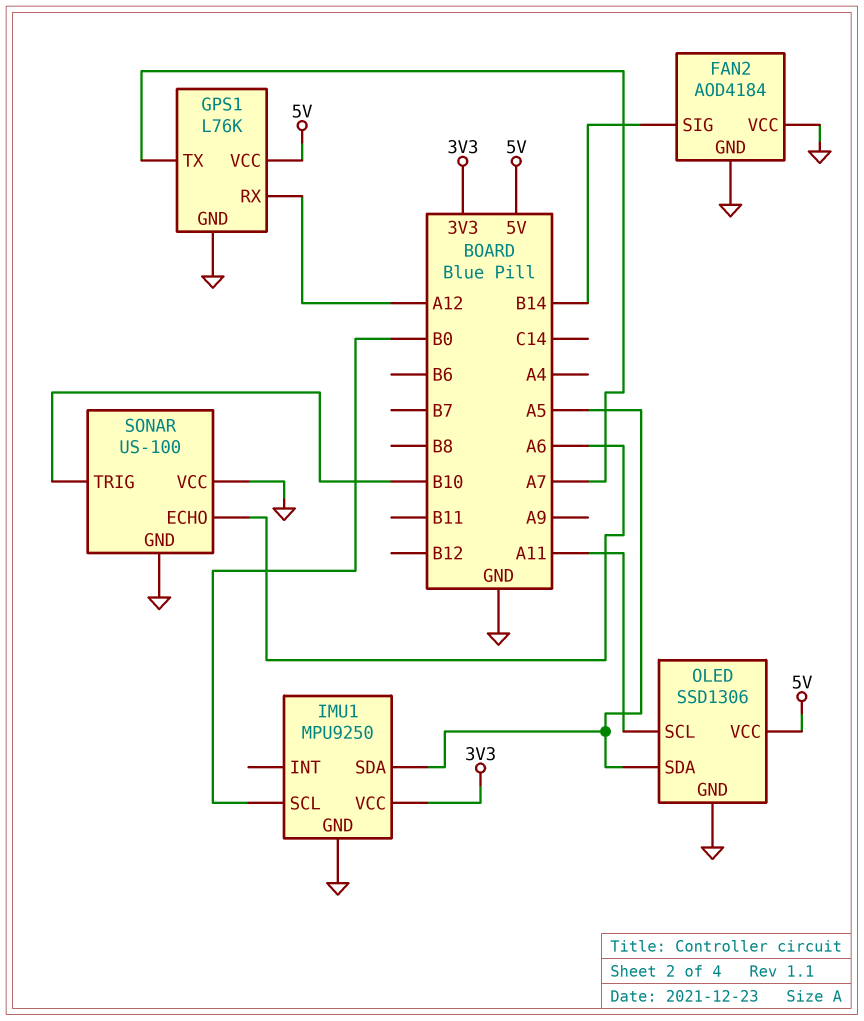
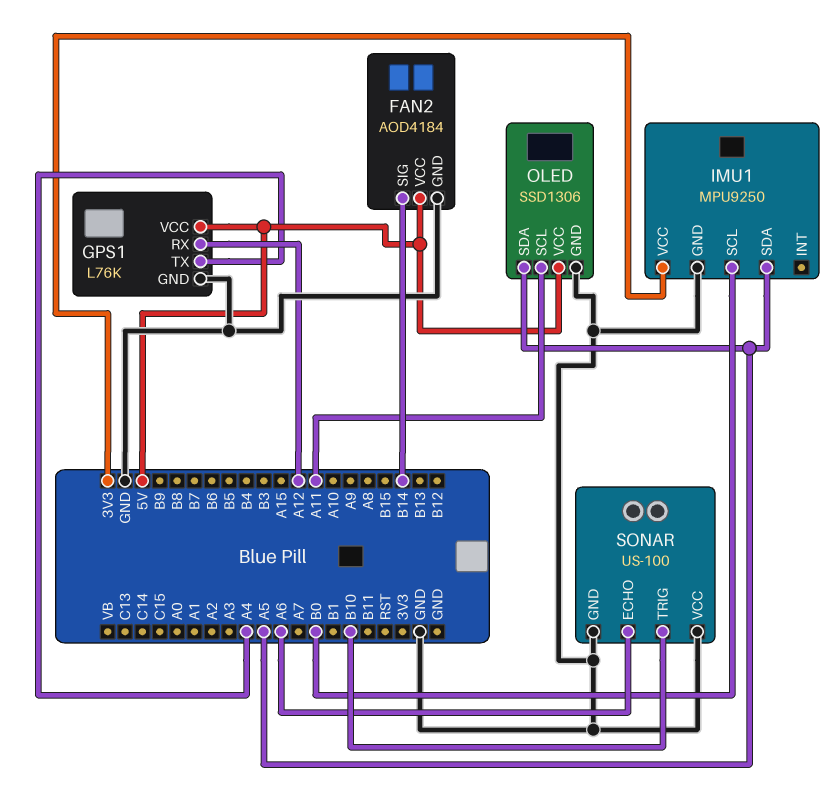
FAN2 pin VCC: GND -> 5V
GPS1 pin TX: A7 -> A4

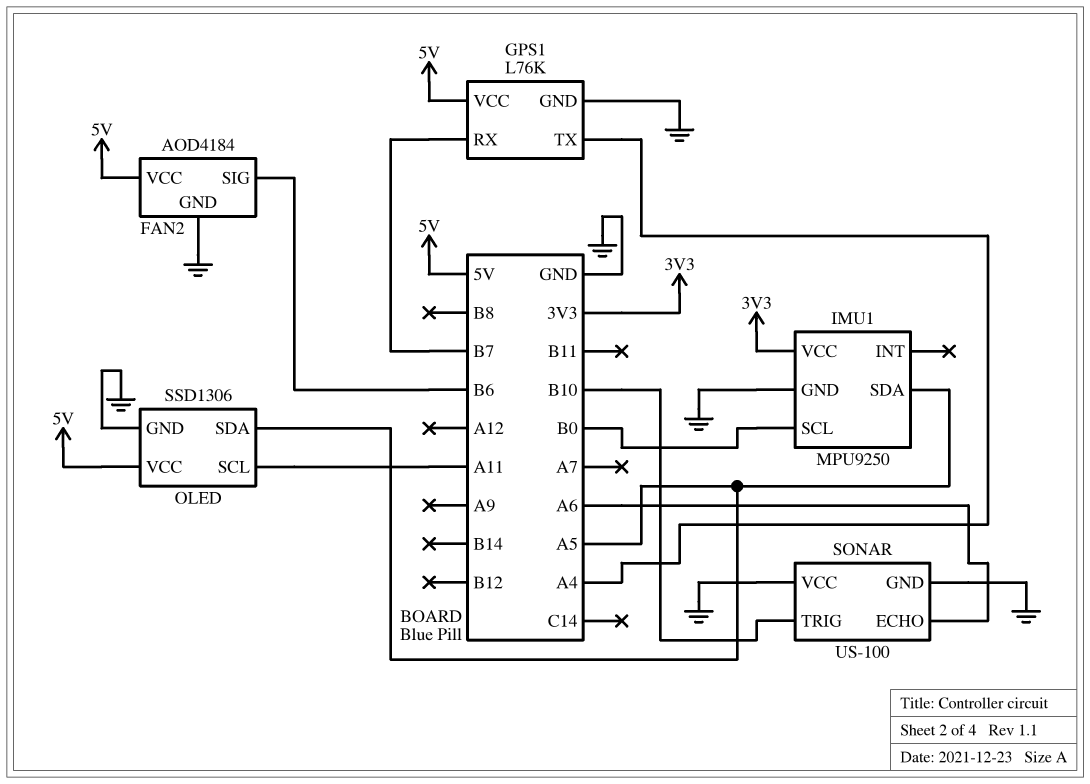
FAN2 pin SIG: B14 -> B6
GPS1 pin RX: A12 -> B7

